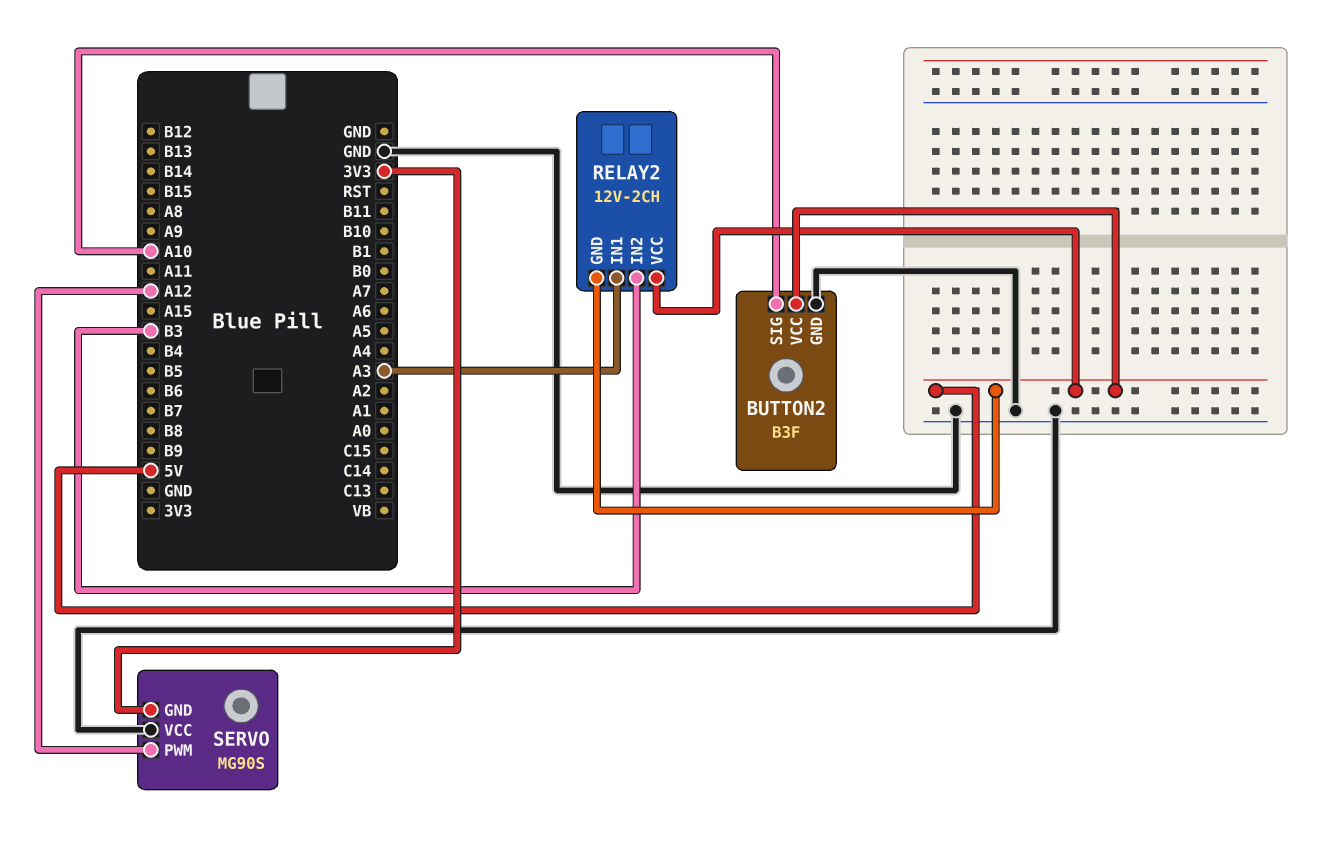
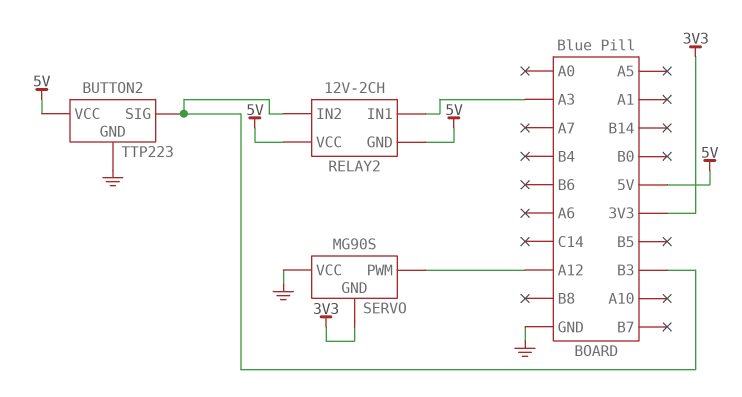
BUTTON2: B3F -> TTP223
BUTTON2 pin SIG: A10 -> B3

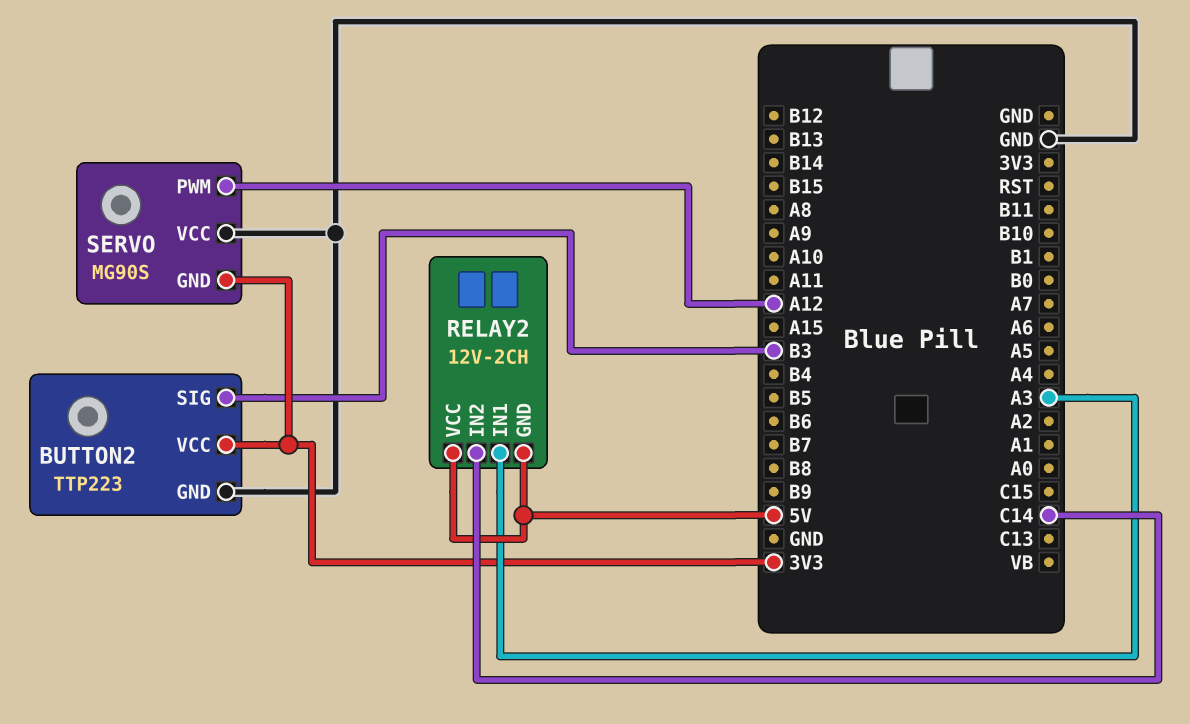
BUTTON2 pin VCC: 5V -> 3V3
RELAY2 pin IN2: B3 -> C14

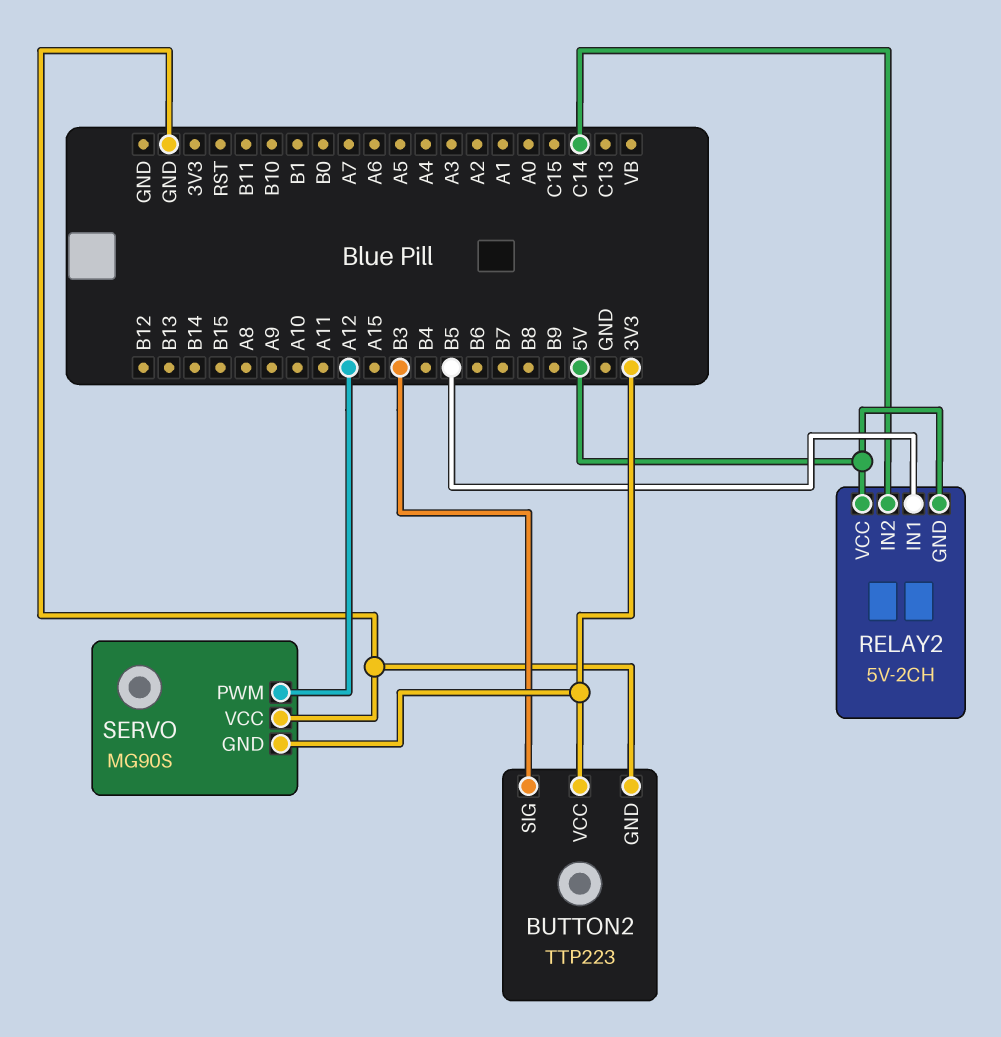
RELAY2: 12V-2CH -> 5V-2CH
RELAY2 pin IN1: A3 -> B5

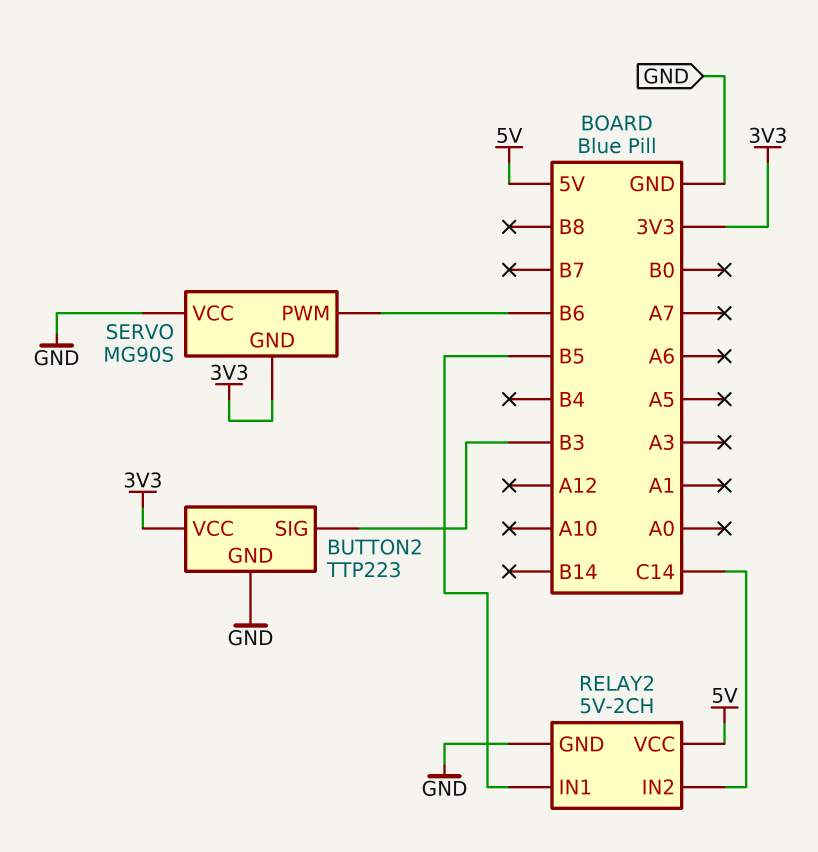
RELAY2 pin GND: 5V -> GND
SERVO pin PWM: A12 -> B6

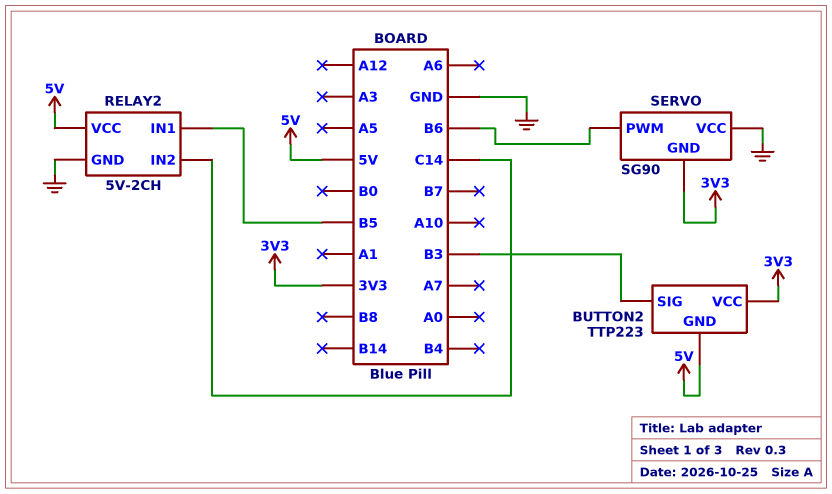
BUTTON2 pin GND: GND -> 5V
SERVO: MG90S -> SG90

